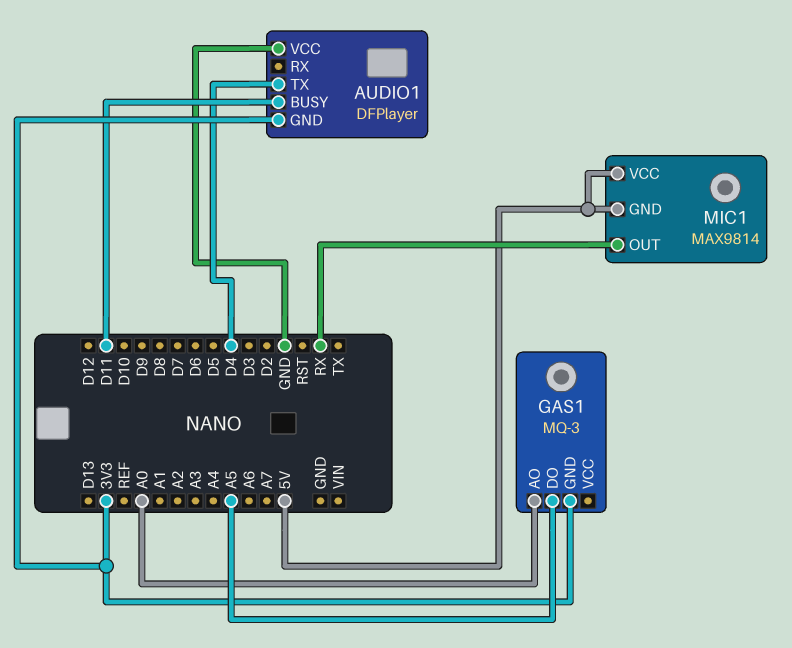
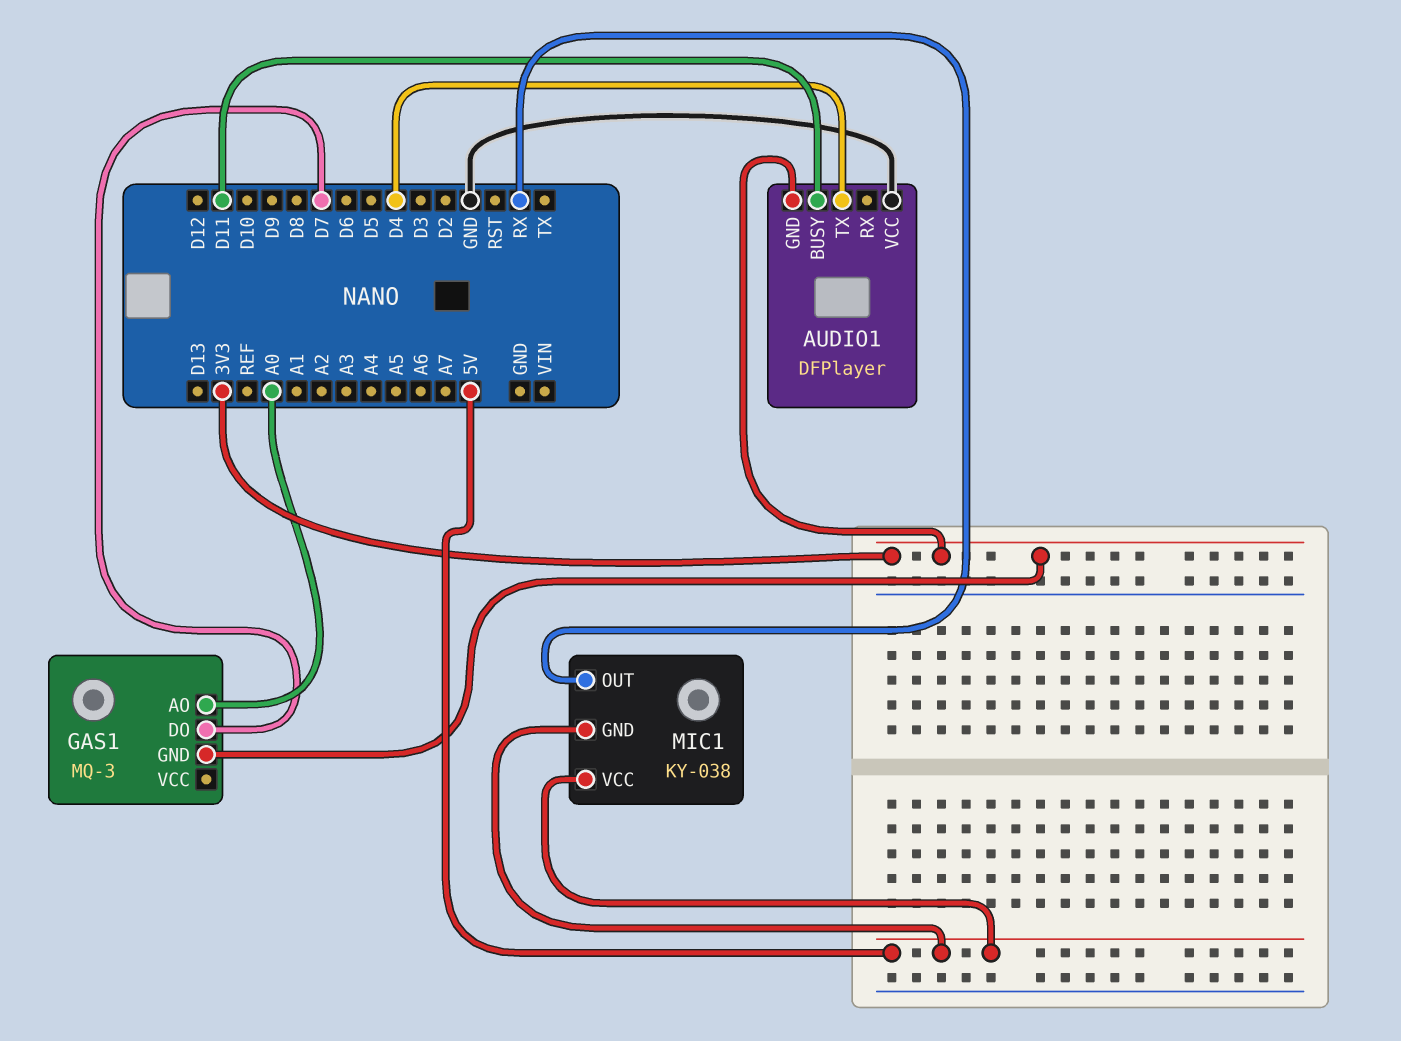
GAS1 pin DO: A5 -> D7
MIC1: MAX9814 -> KY-038

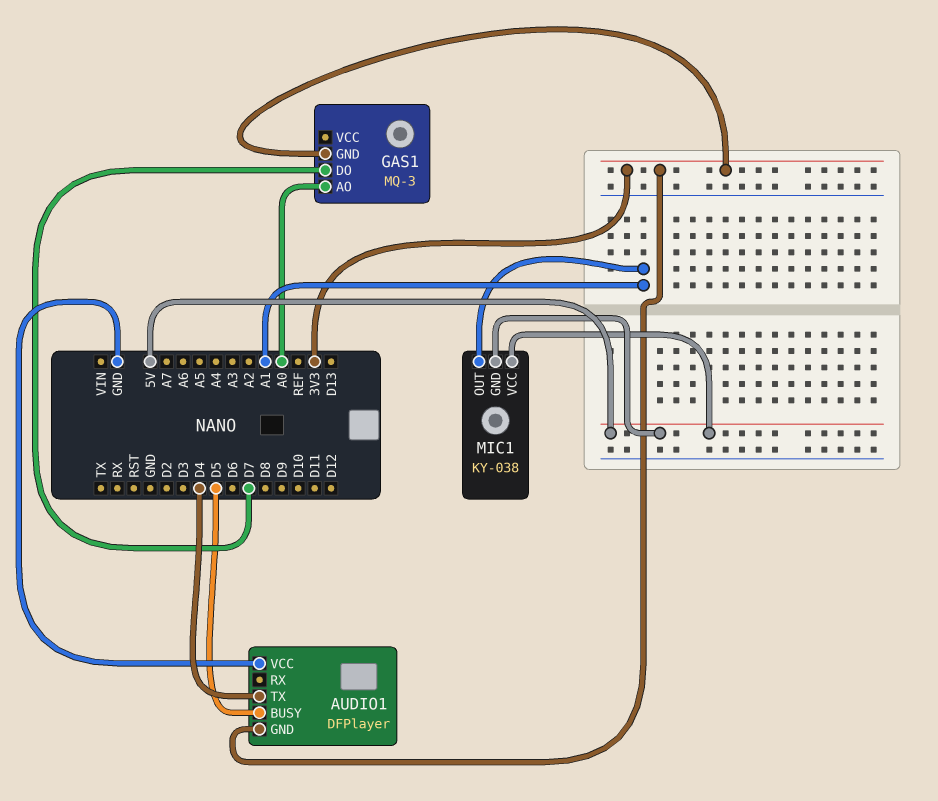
AUDIO1 pin BUSY: D11 -> D5
MIC1 pin OUT: RX -> A1

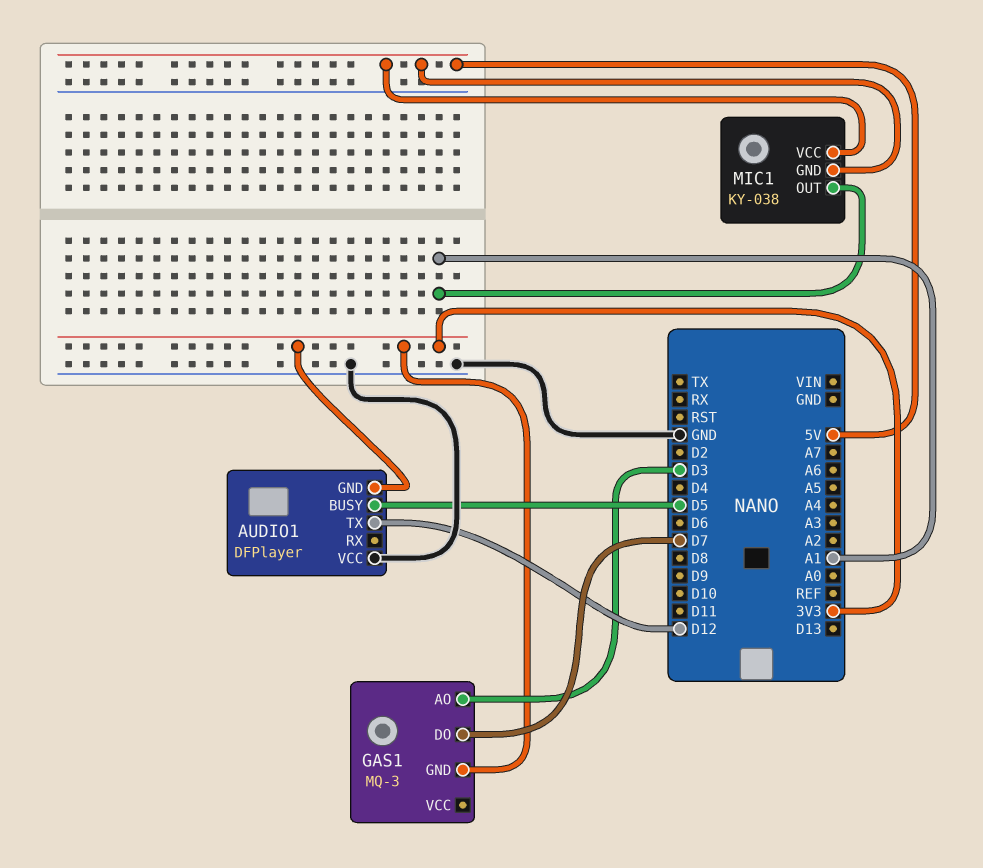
AUDIO1 pin TX: D4 -> D12
GAS1 pin AO: A0 -> D3

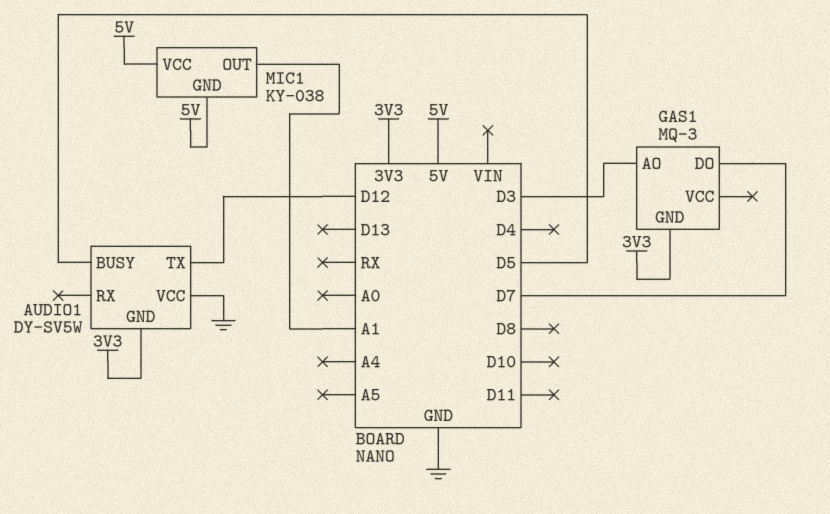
AUDIO1: DFPlayer -> DY-SV5W

